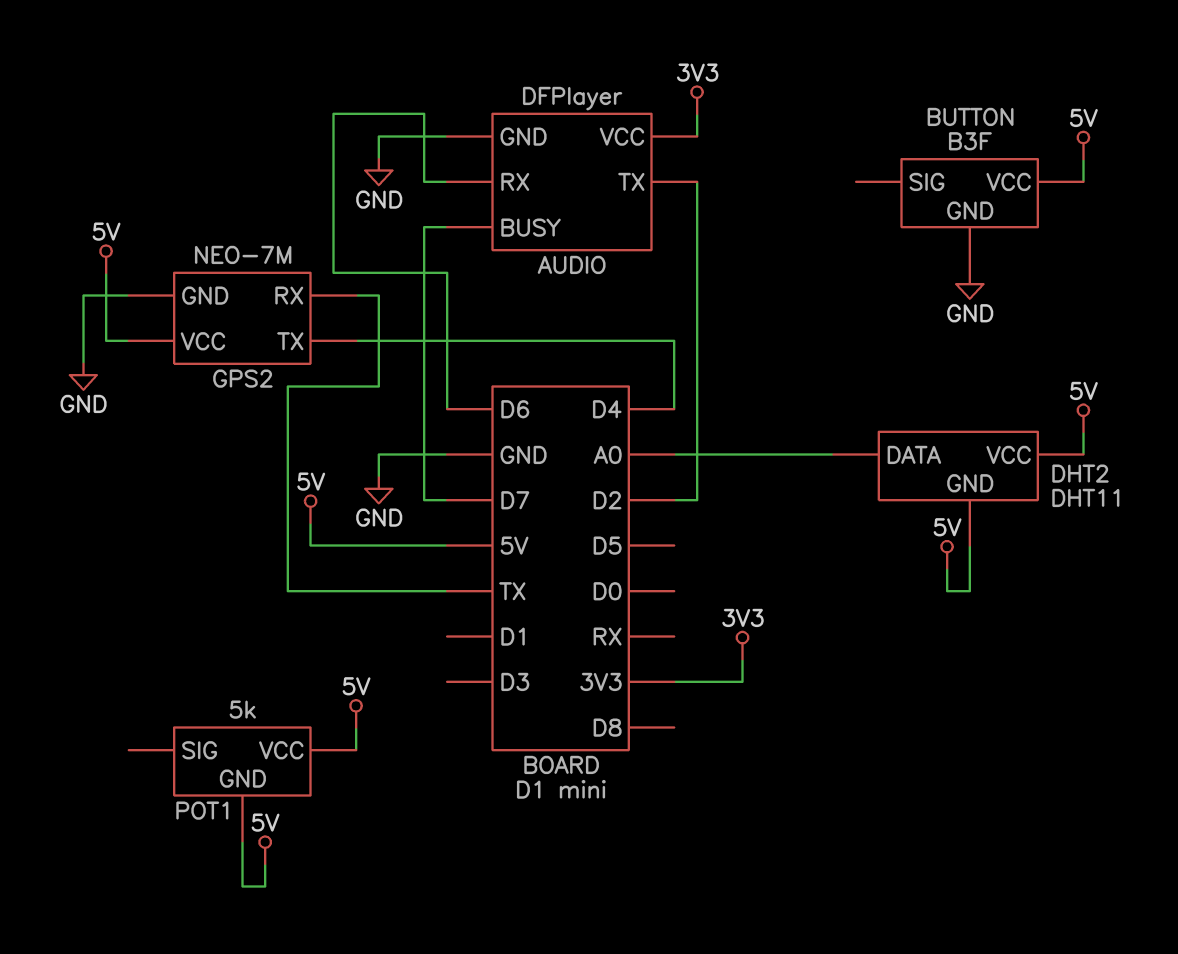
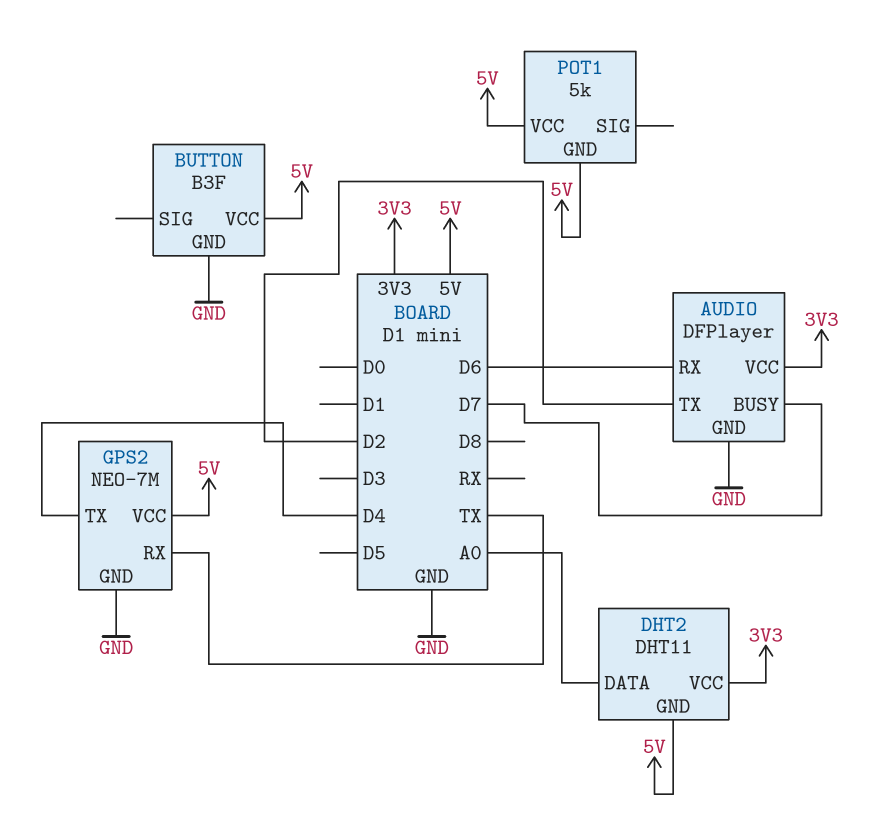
DHT2 pin VCC: 5V -> 3V3

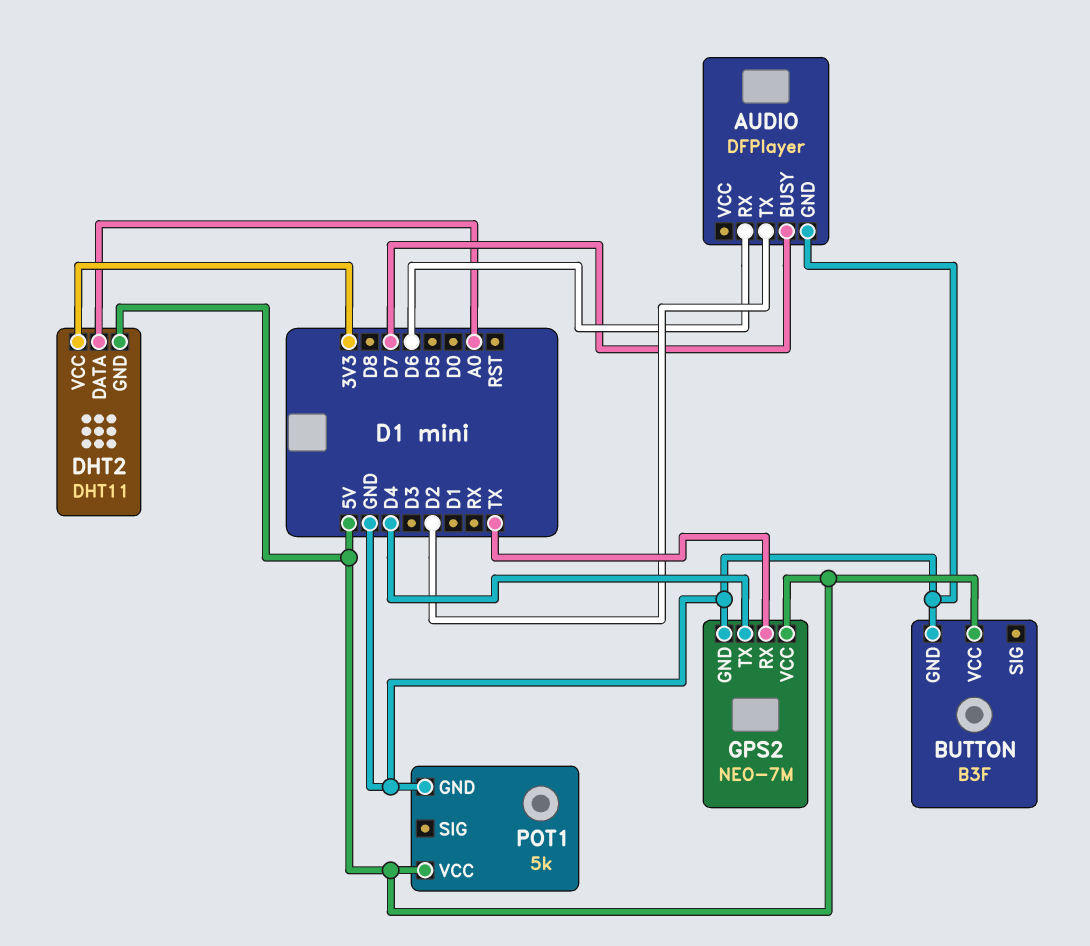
AUDIO pin VCC: 3V3 -> none
POT1 pin GND: 5V -> GND

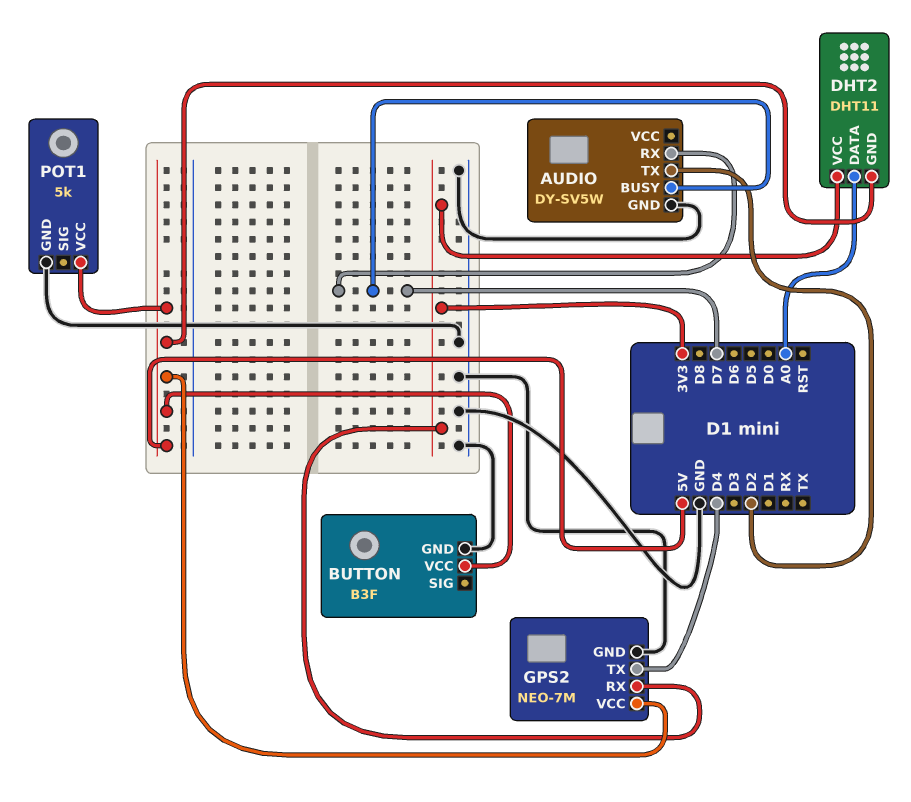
AUDIO: DFPlayer -> DY-SV5W
AUDIO pin RX: D6 -> D7
GPS2 pin RX: TX -> 3V3

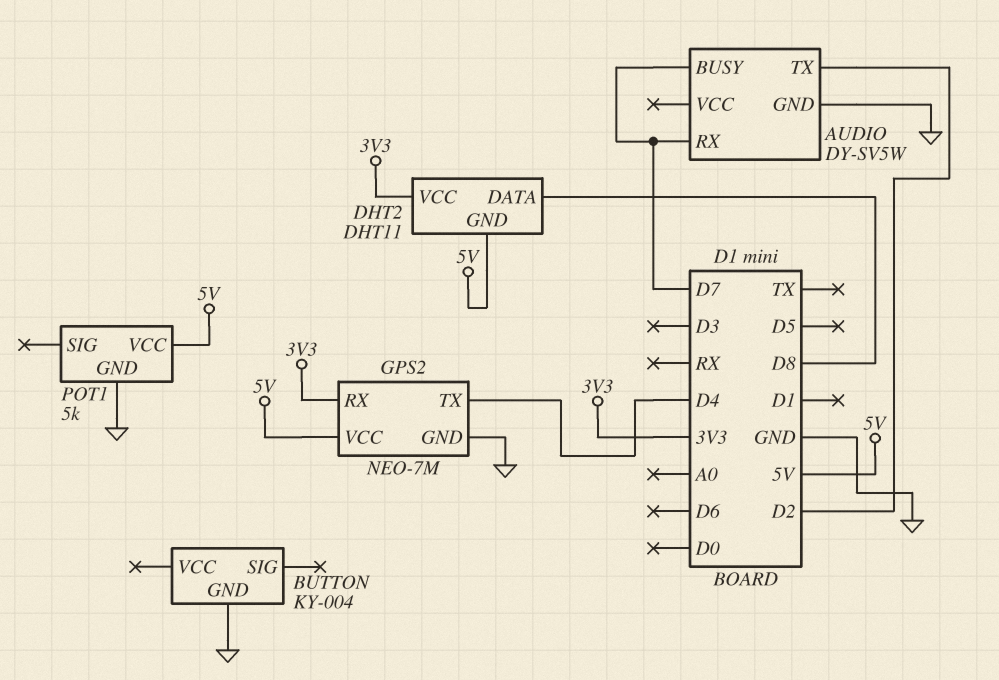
BUTTON: B3F -> KY-004
BUTTON pin VCC: 5V -> none
DHT2 pin DATA: A0 -> D8

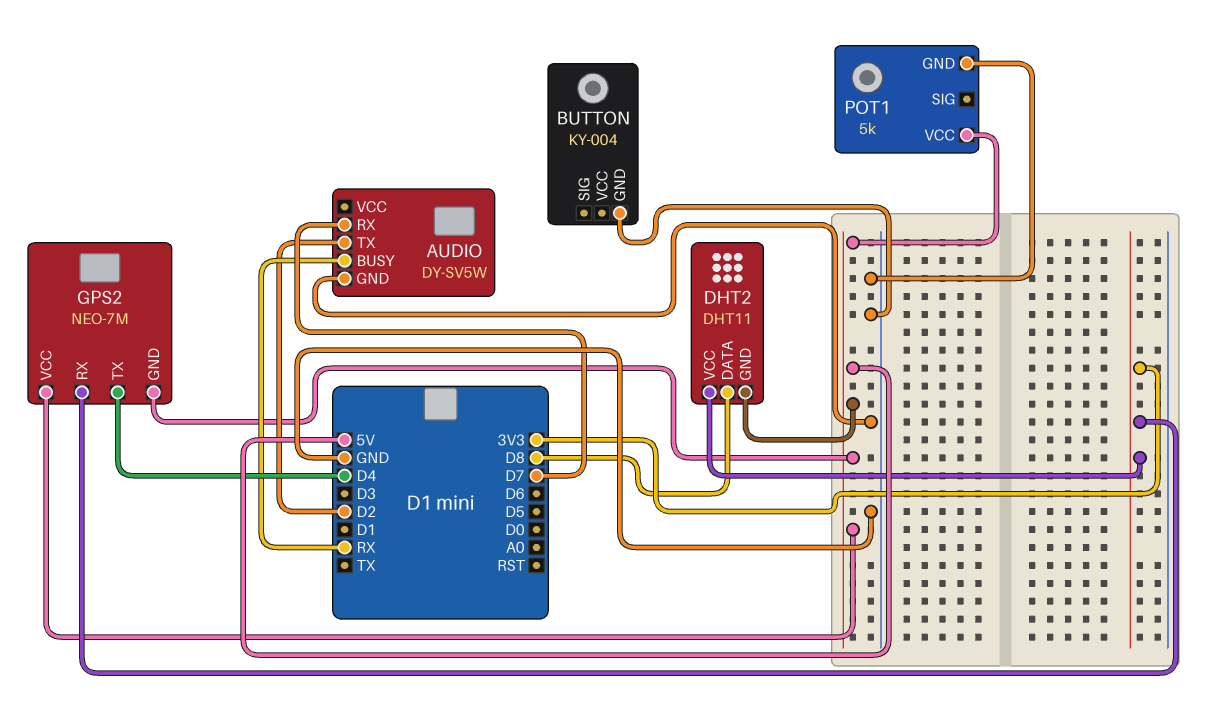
AUDIO pin BUSY: D7 -> RX
GPS2 pin GND: GND -> 5V

